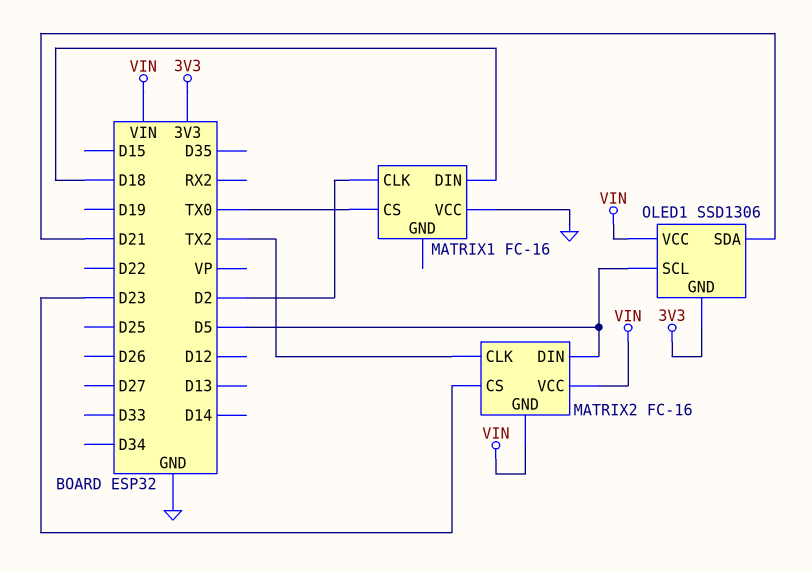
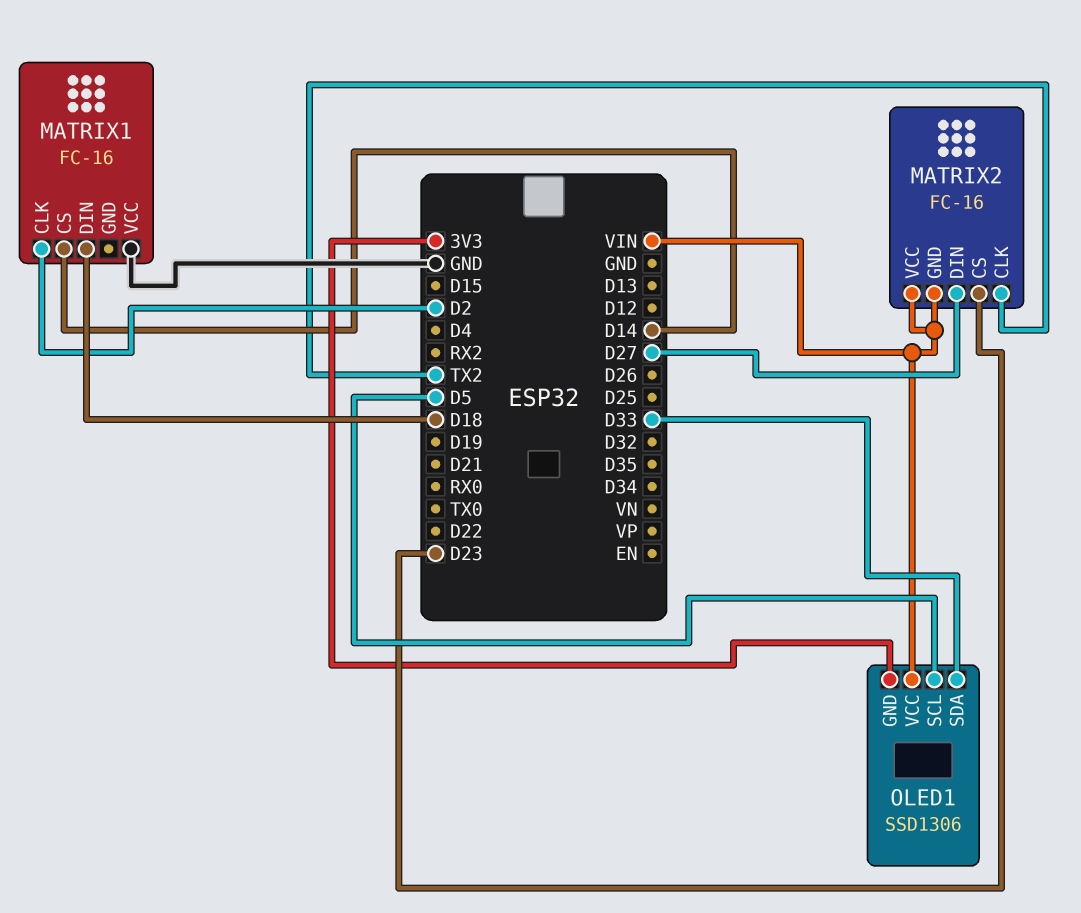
MATRIX1 pin CS: TX0 -> D14
MATRIX2 pin DIN: D5 -> D27
OLED1 pin SDA: D21 -> D33

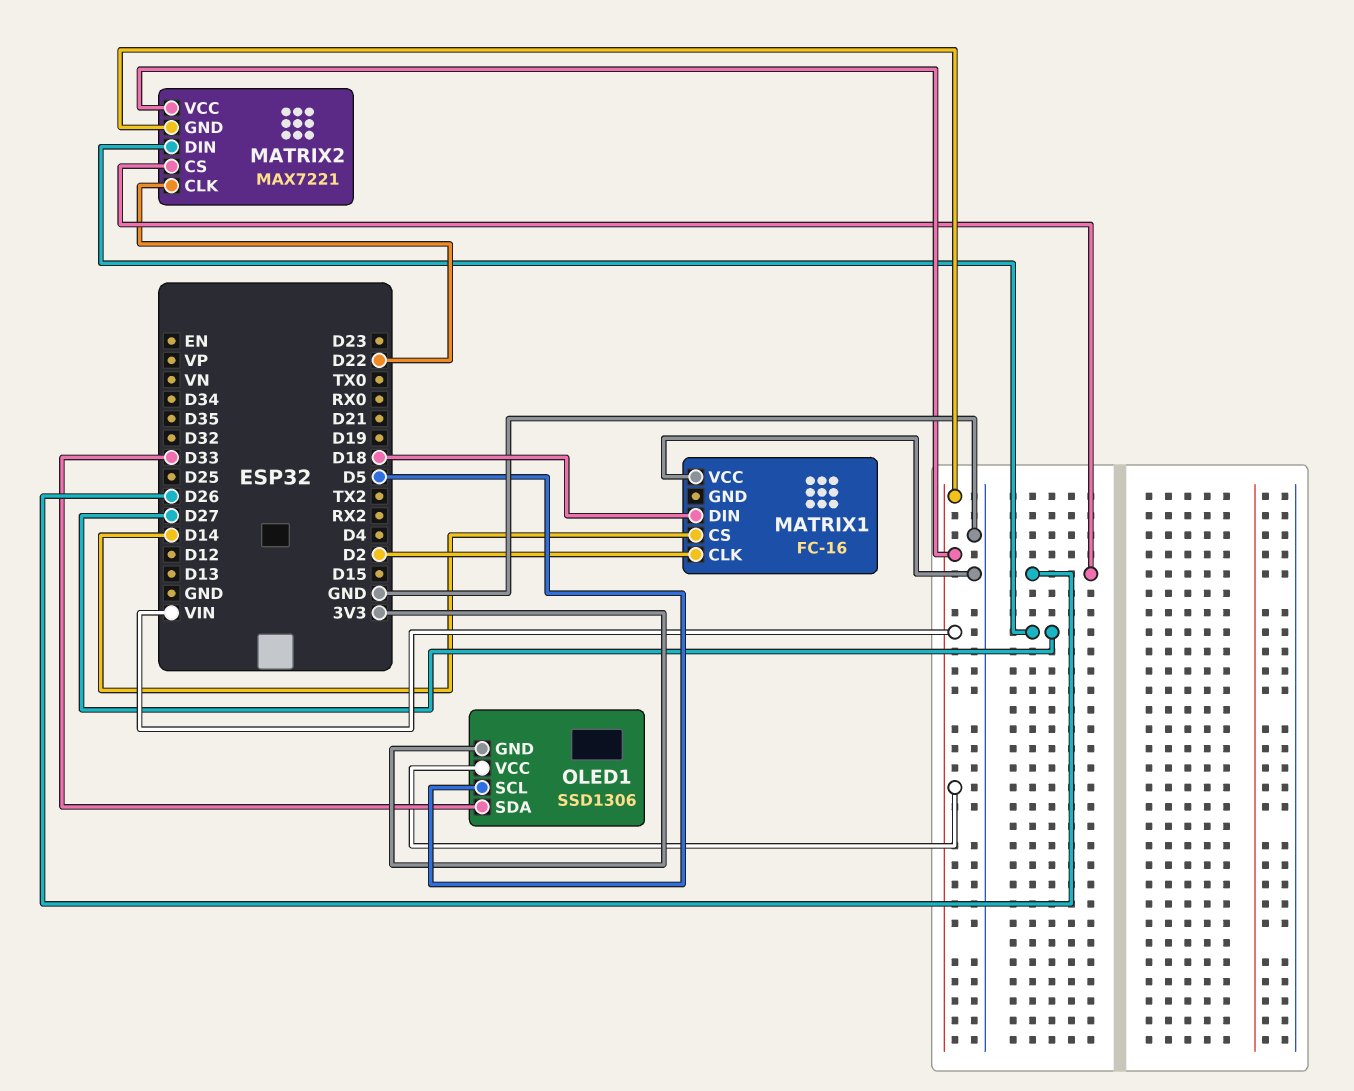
MATRIX2: FC-16 -> MAX7221
MATRIX2 pin CLK: TX2 -> D22
MATRIX2 pin CS: D23 -> D26

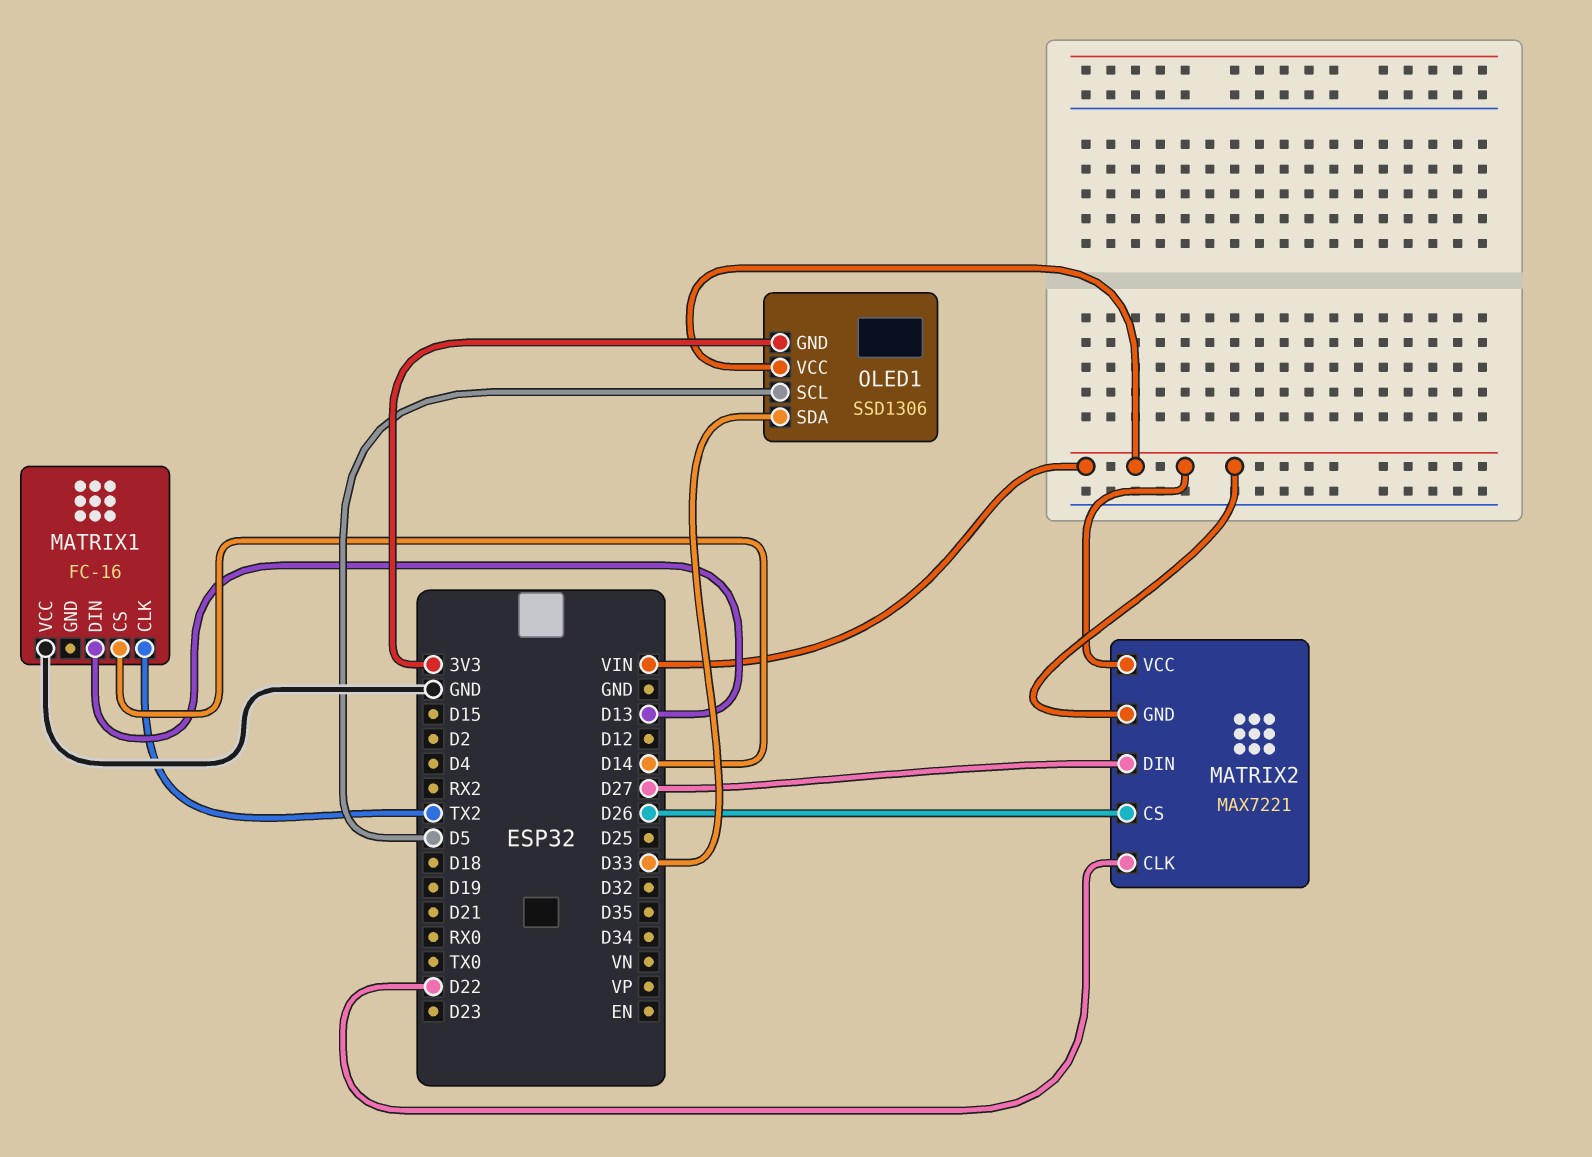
MATRIX1 pin CLK: D2 -> TX2
MATRIX1 pin DIN: D18 -> D13

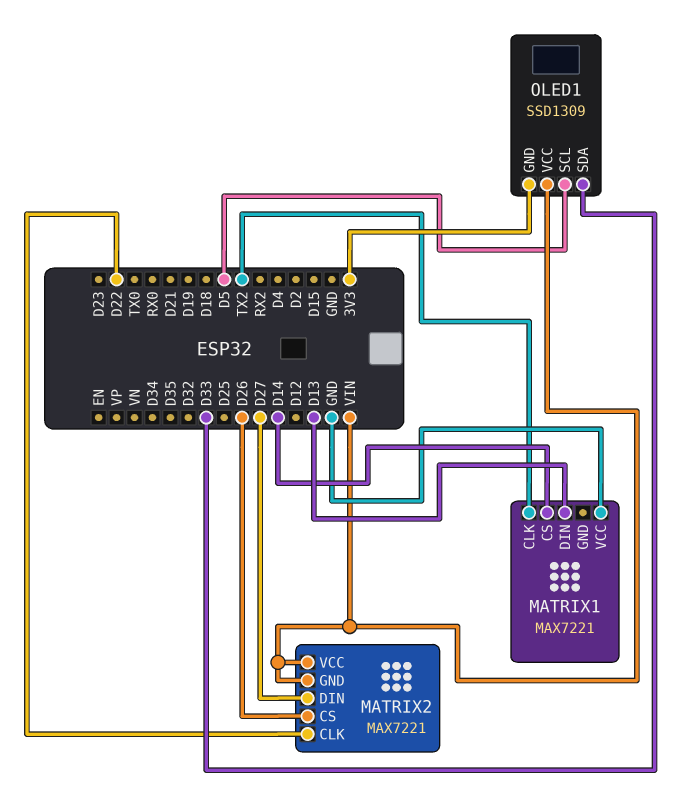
MATRIX1: FC-16 -> MAX7221
OLED1: SSD1306 -> SSD1309

